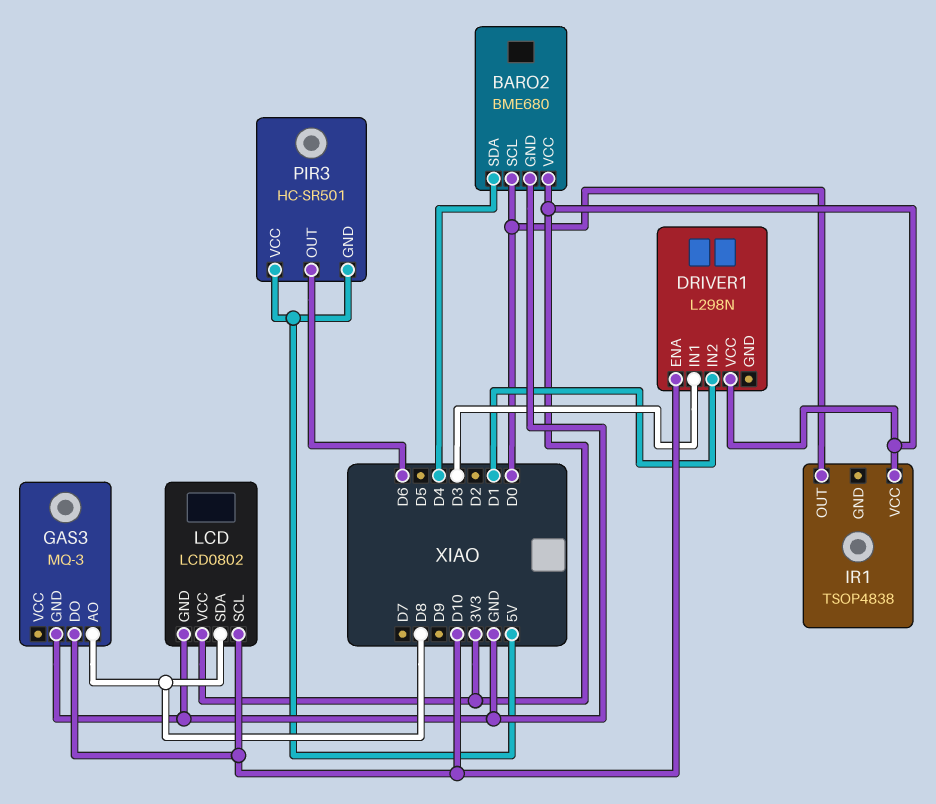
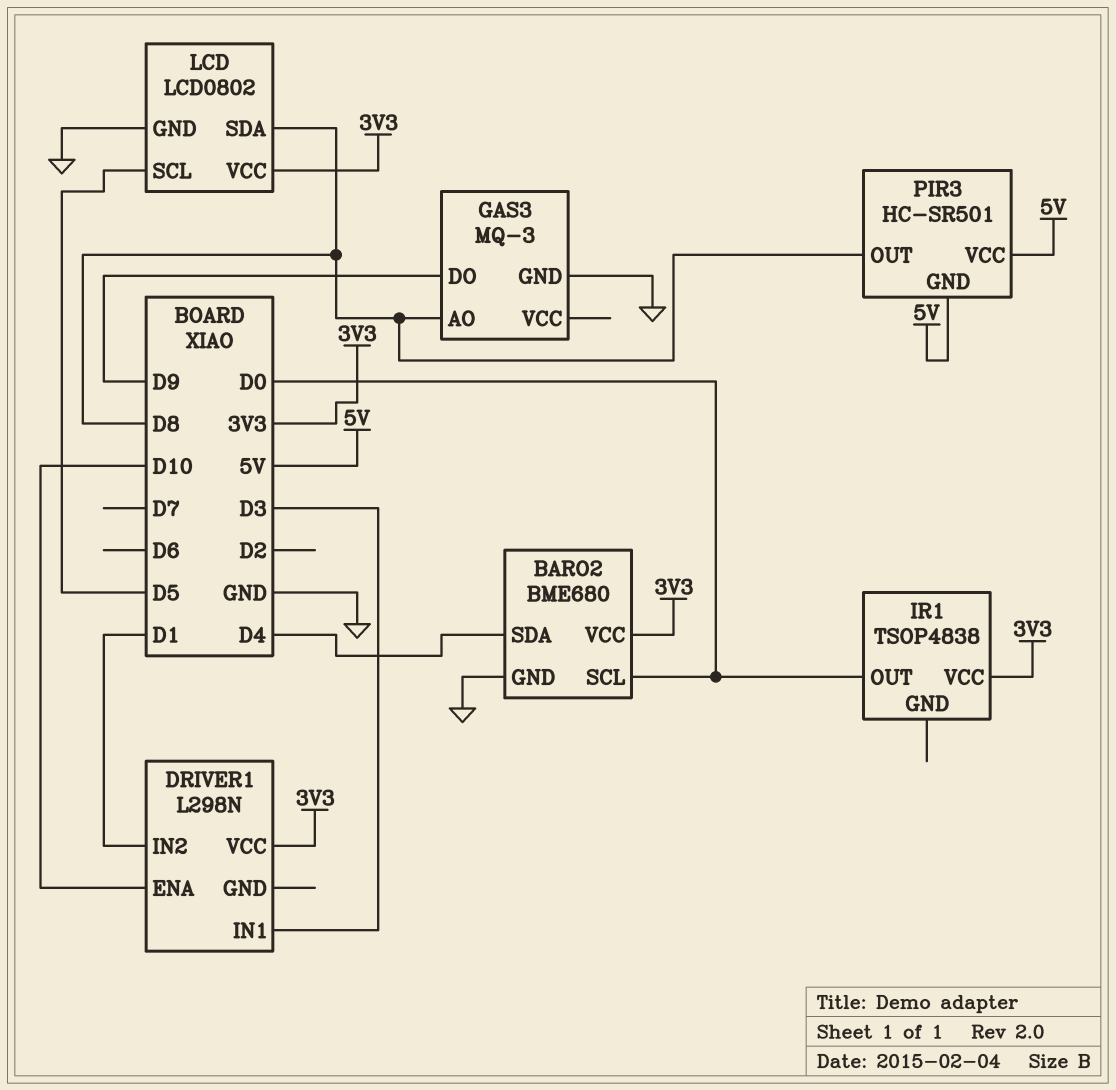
GAS3 pin DO: D10 -> D9
LCD pin SCL: D10 -> D5
PIR3 pin OUT: D6 -> D8

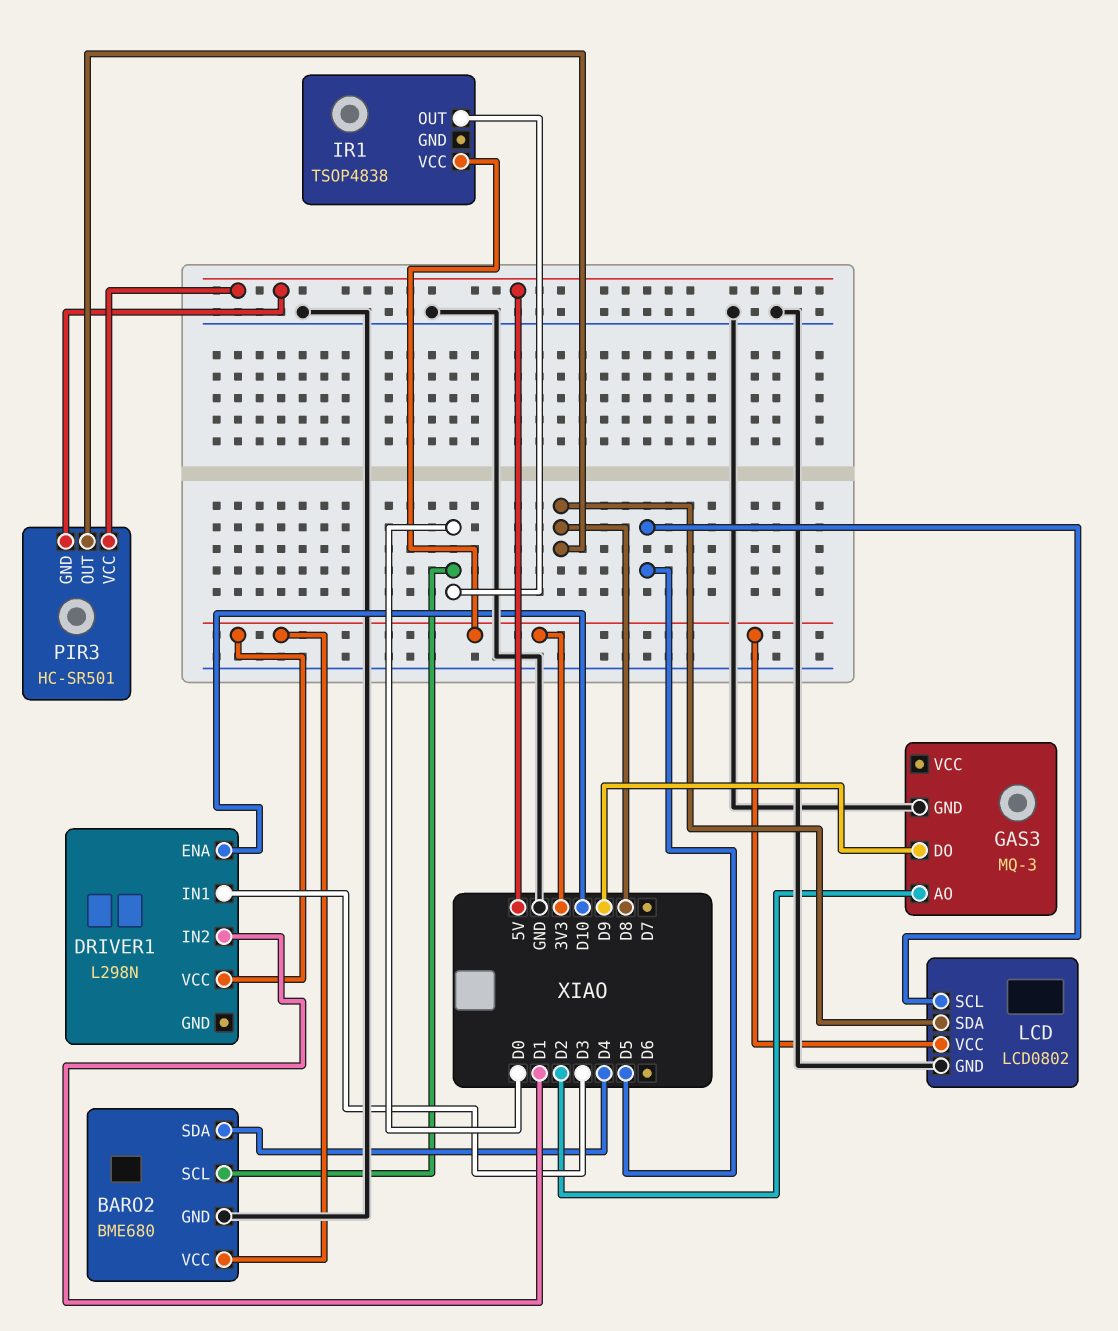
GAS3 pin AO: D8 -> D2

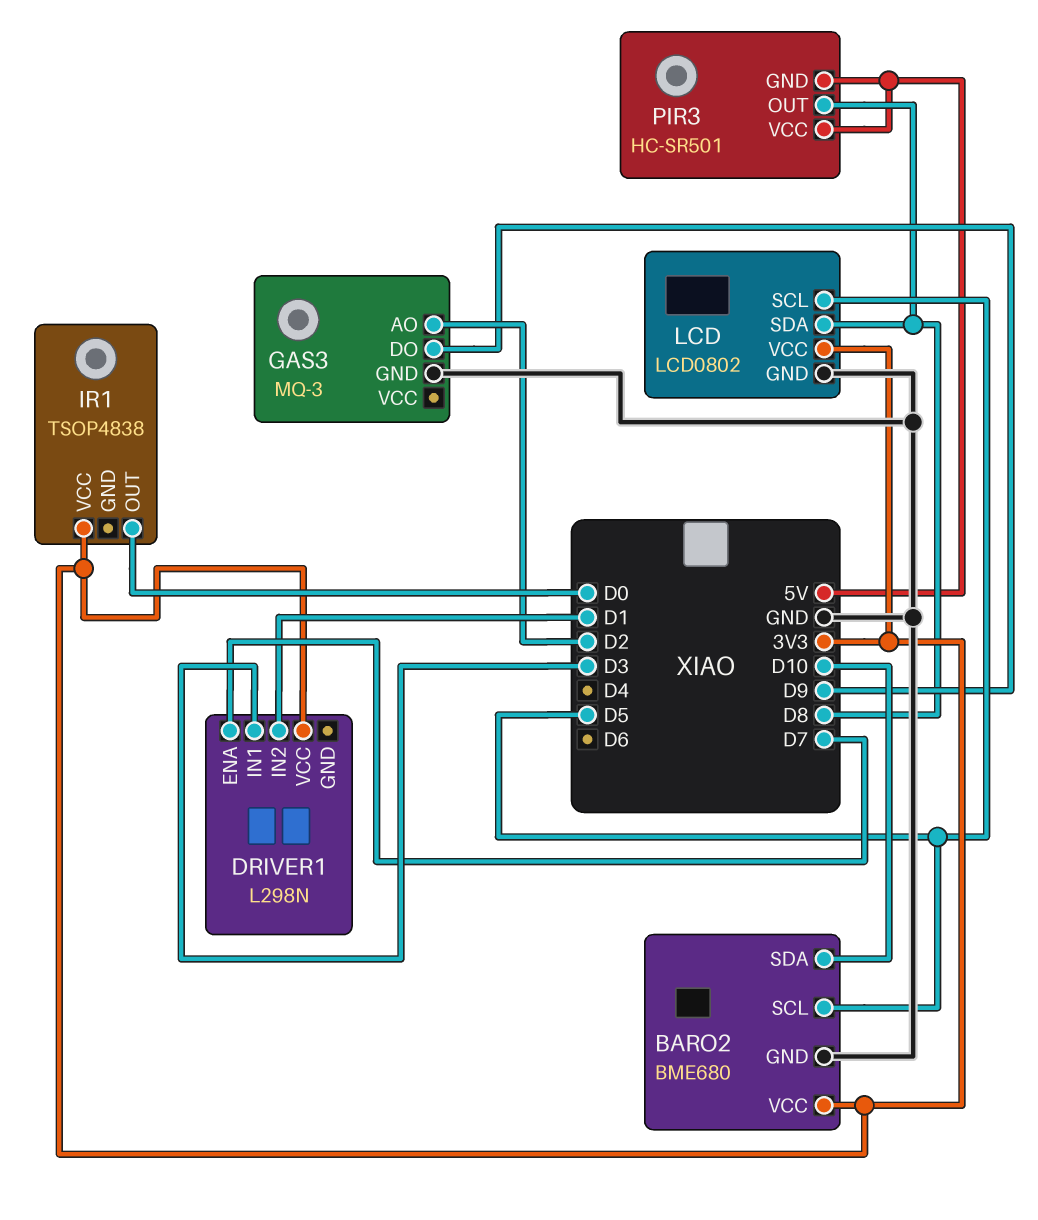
BARO2 pin SCL: D0 -> D5
BARO2 pin SDA: D4 -> D10
DRIVER1 pin ENA: D10 -> D7

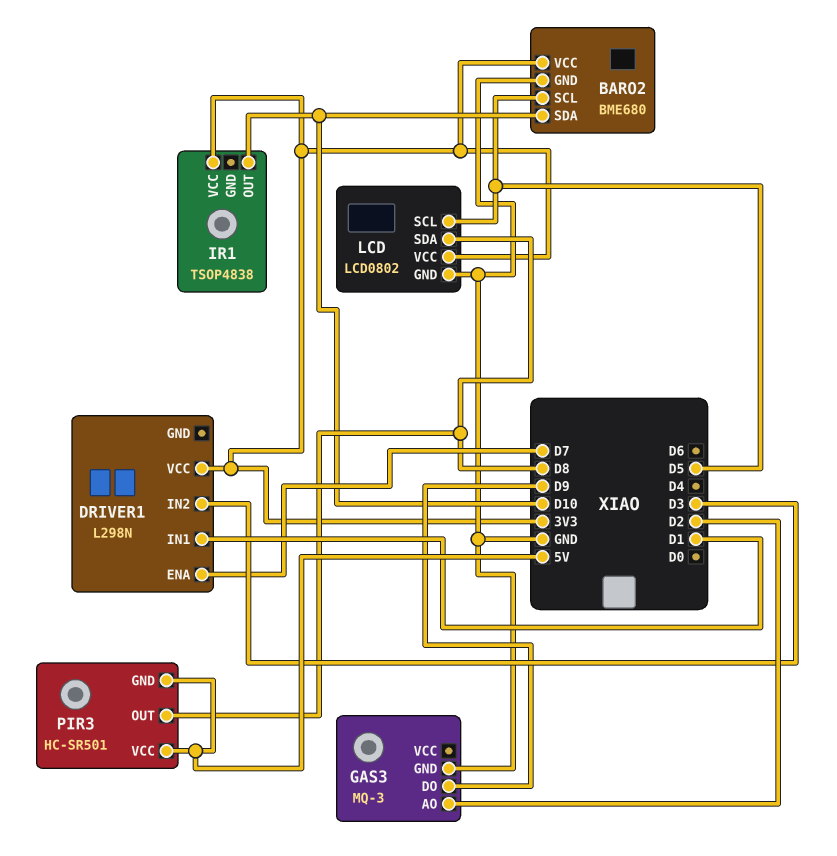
DRIVER1 pin IN1: D3 -> D1
DRIVER1 pin IN2: D1 -> D3
IR1 pin OUT: D0 -> D10

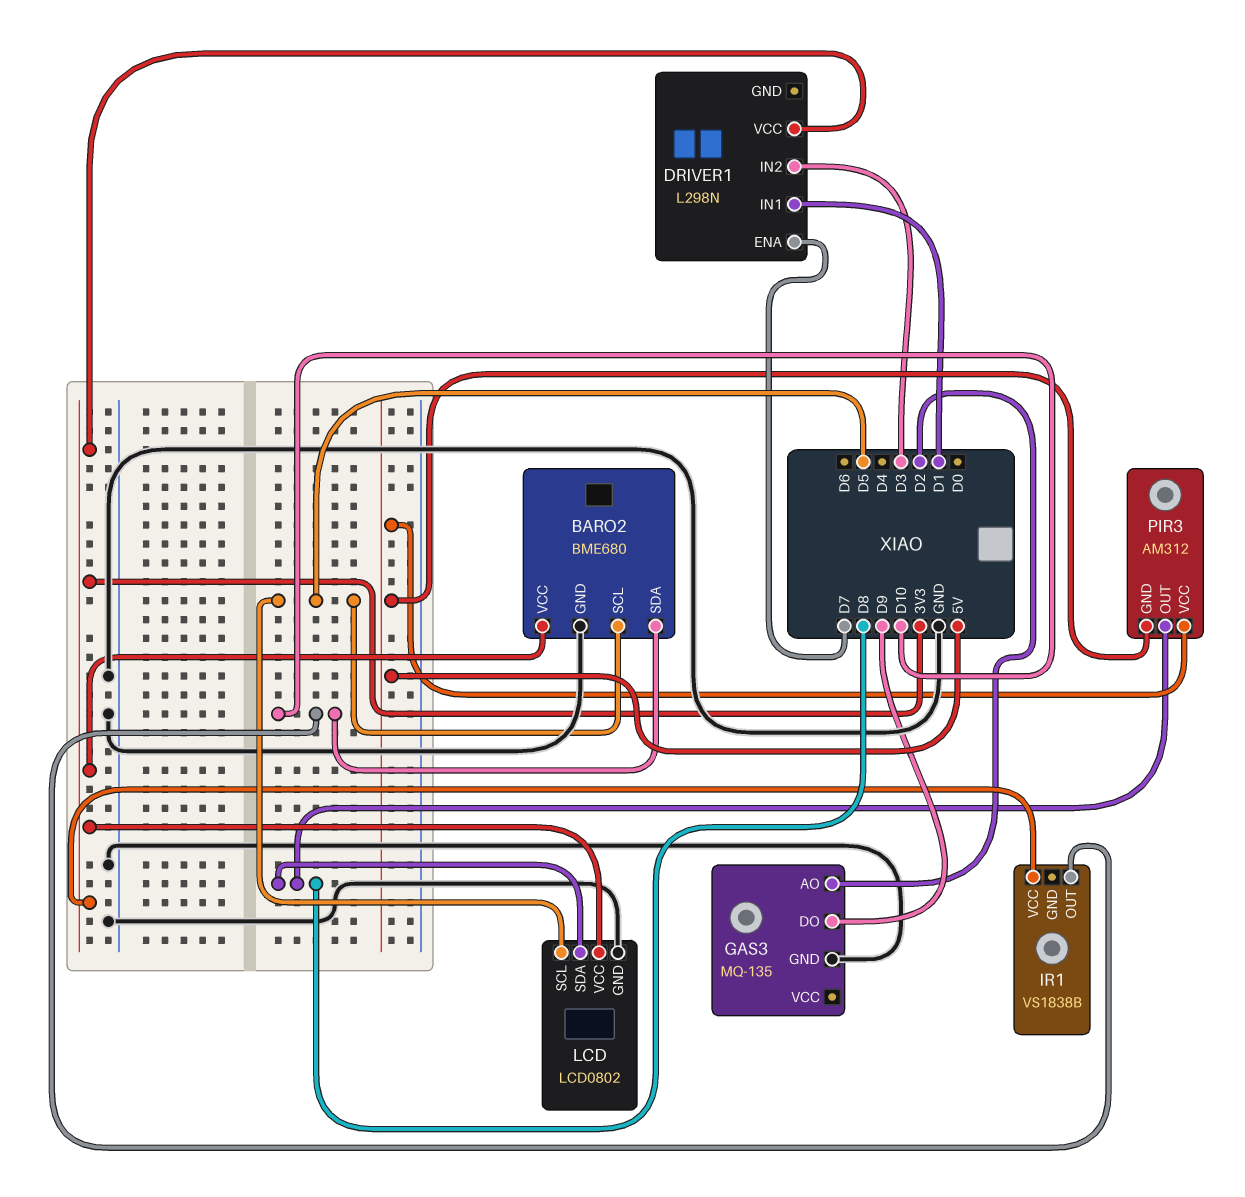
GAS3: MQ-3 -> MQ-135
IR1: TSOP4838 -> VS1838B
PIR3: HC-SR501 -> AM312

